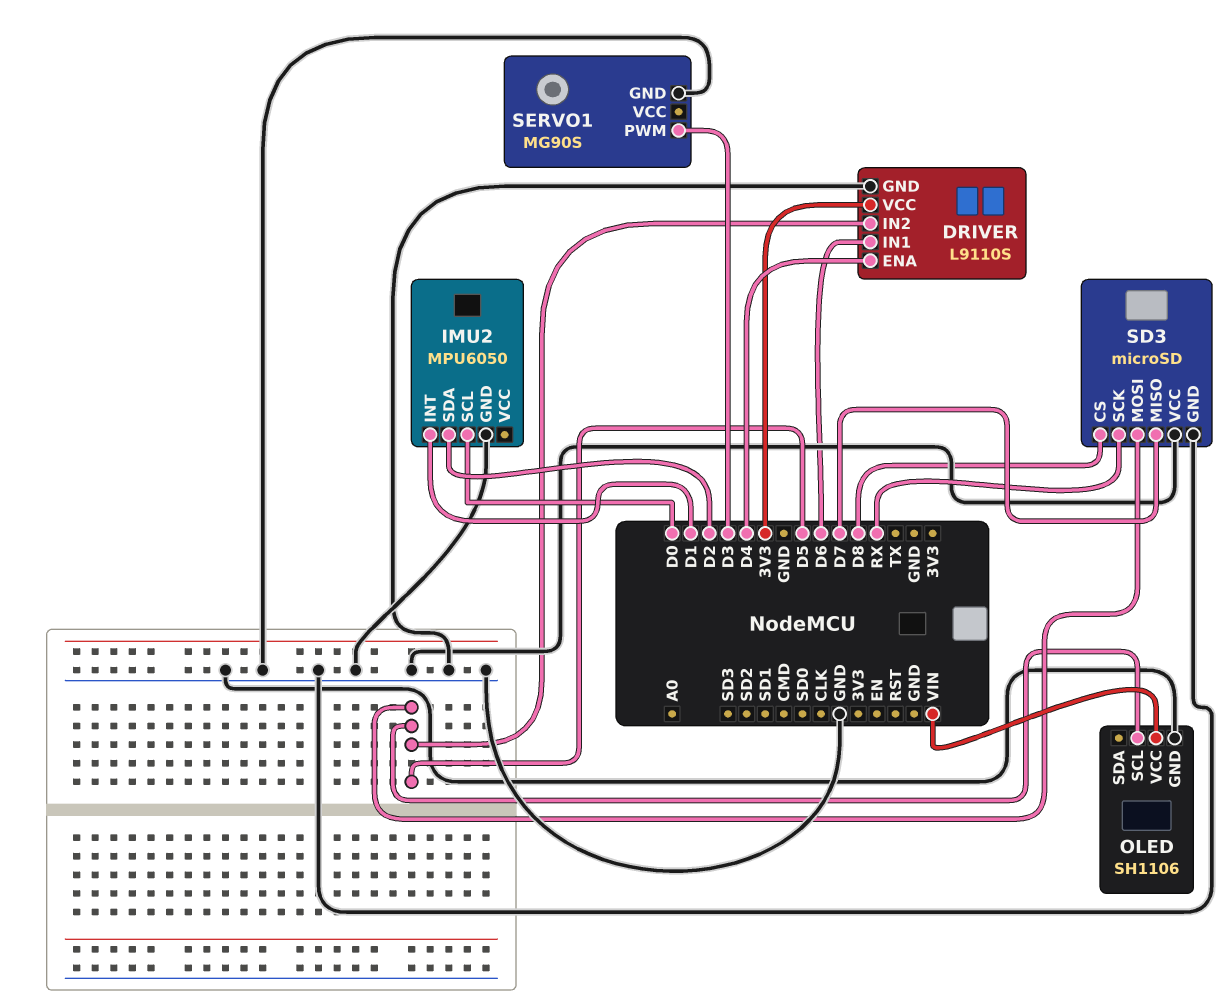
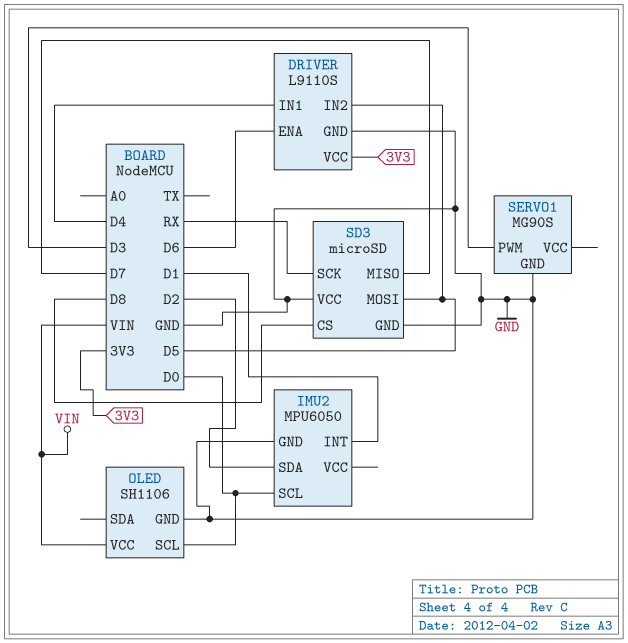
DRIVER pin ENA: D4 -> D6
DRIVER pin IN1: D6 -> D4
OLED pin SCL: D5 -> D0

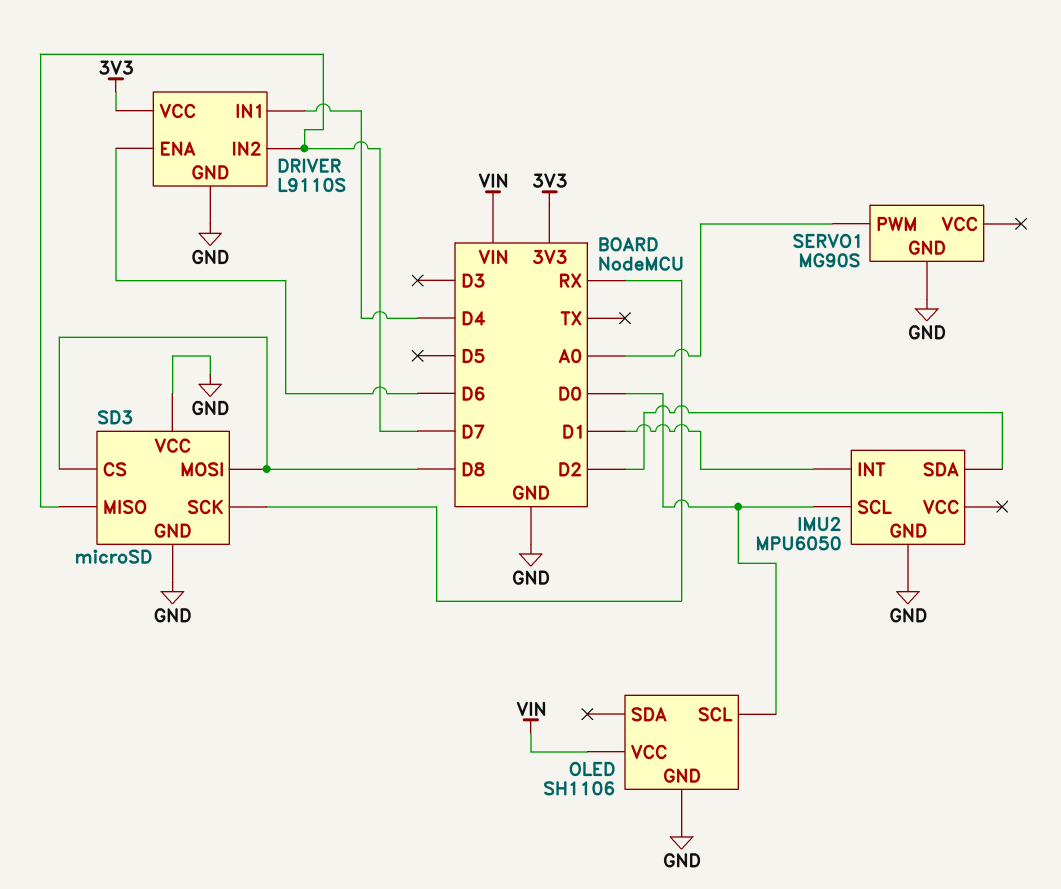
DRIVER pin IN2: D5 -> D7
SD3 pin MOSI: D5 -> D8
SERVO1 pin PWM: D3 -> A0

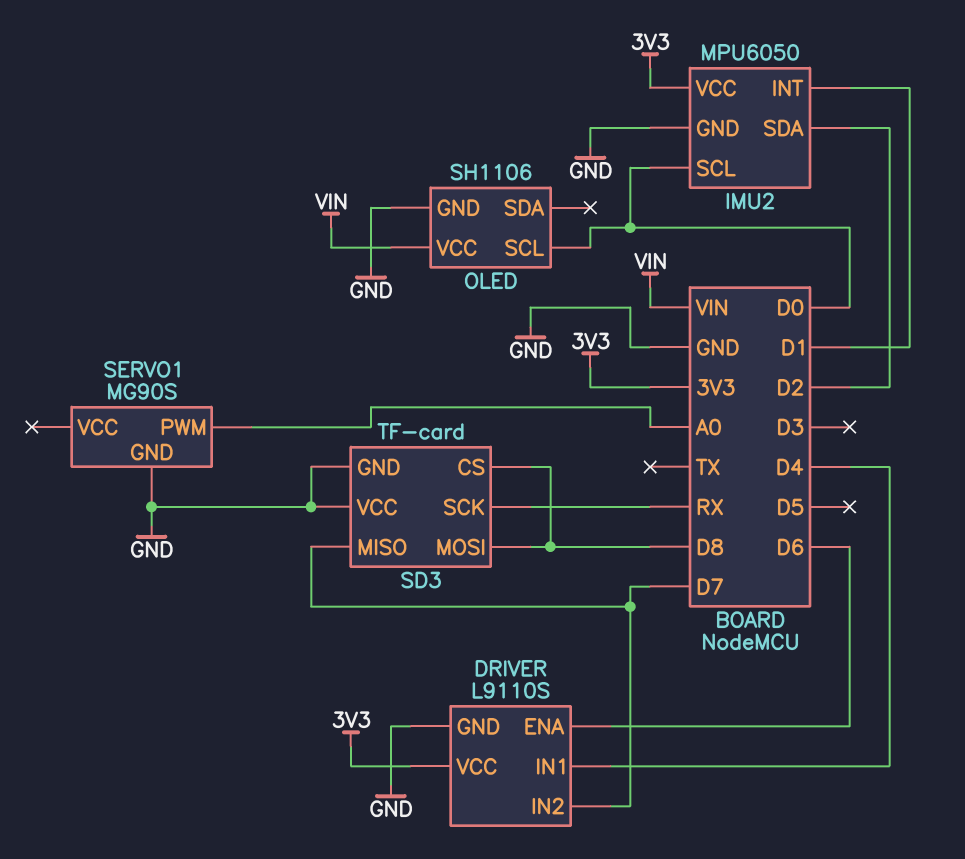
IMU2 pin VCC: none -> 3V3
SD3: microSD -> TF-card

